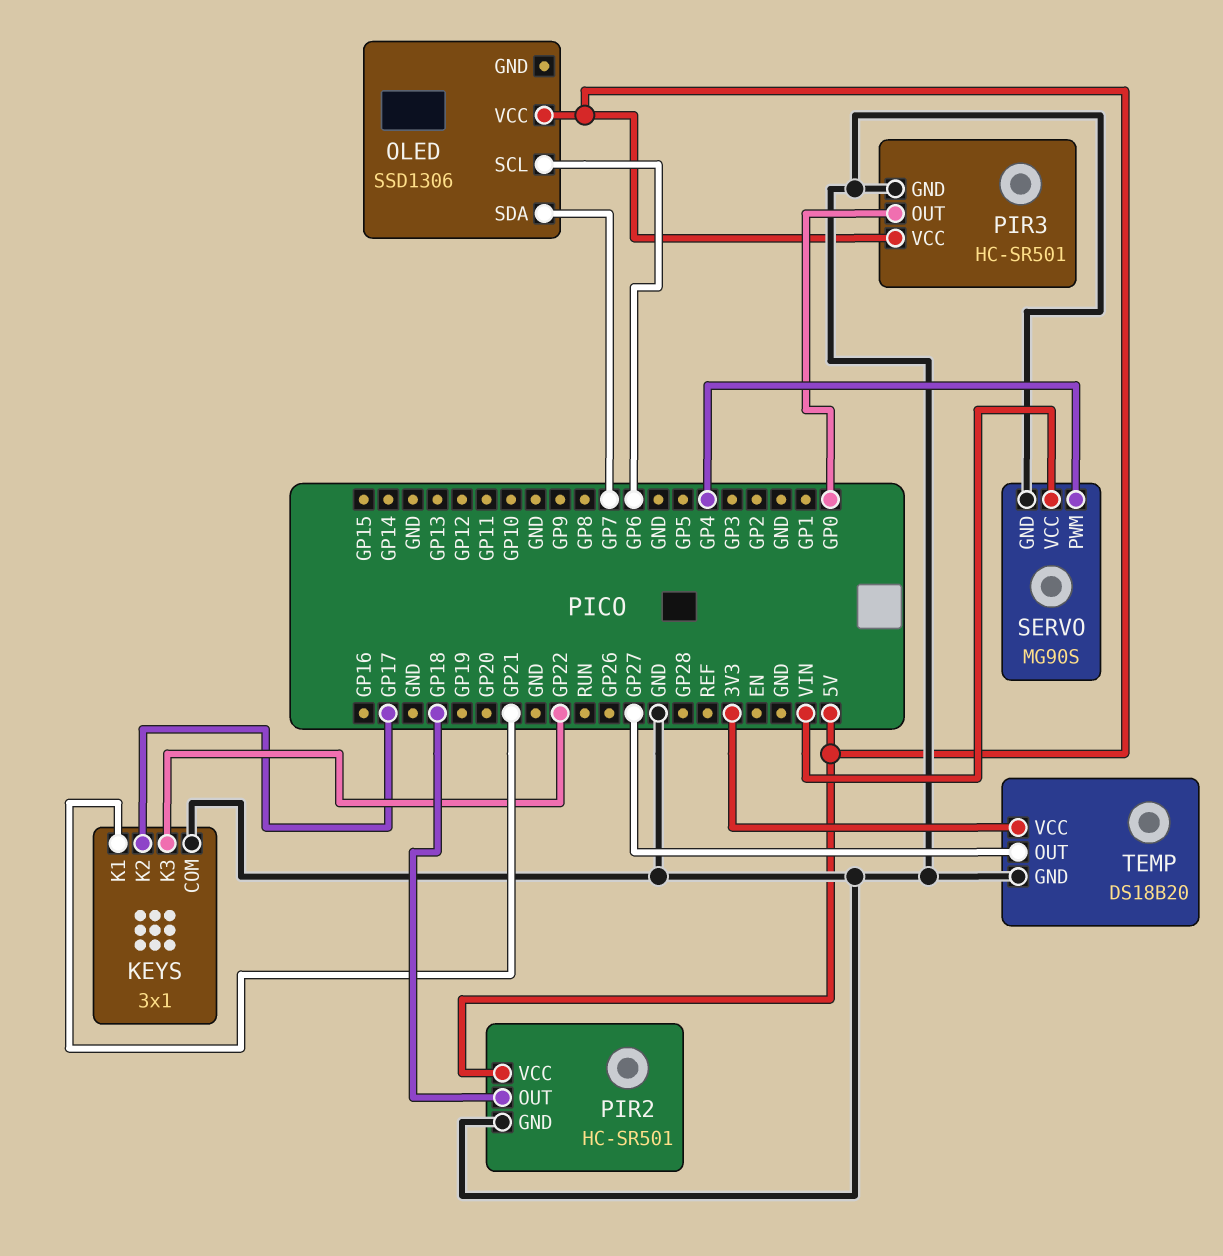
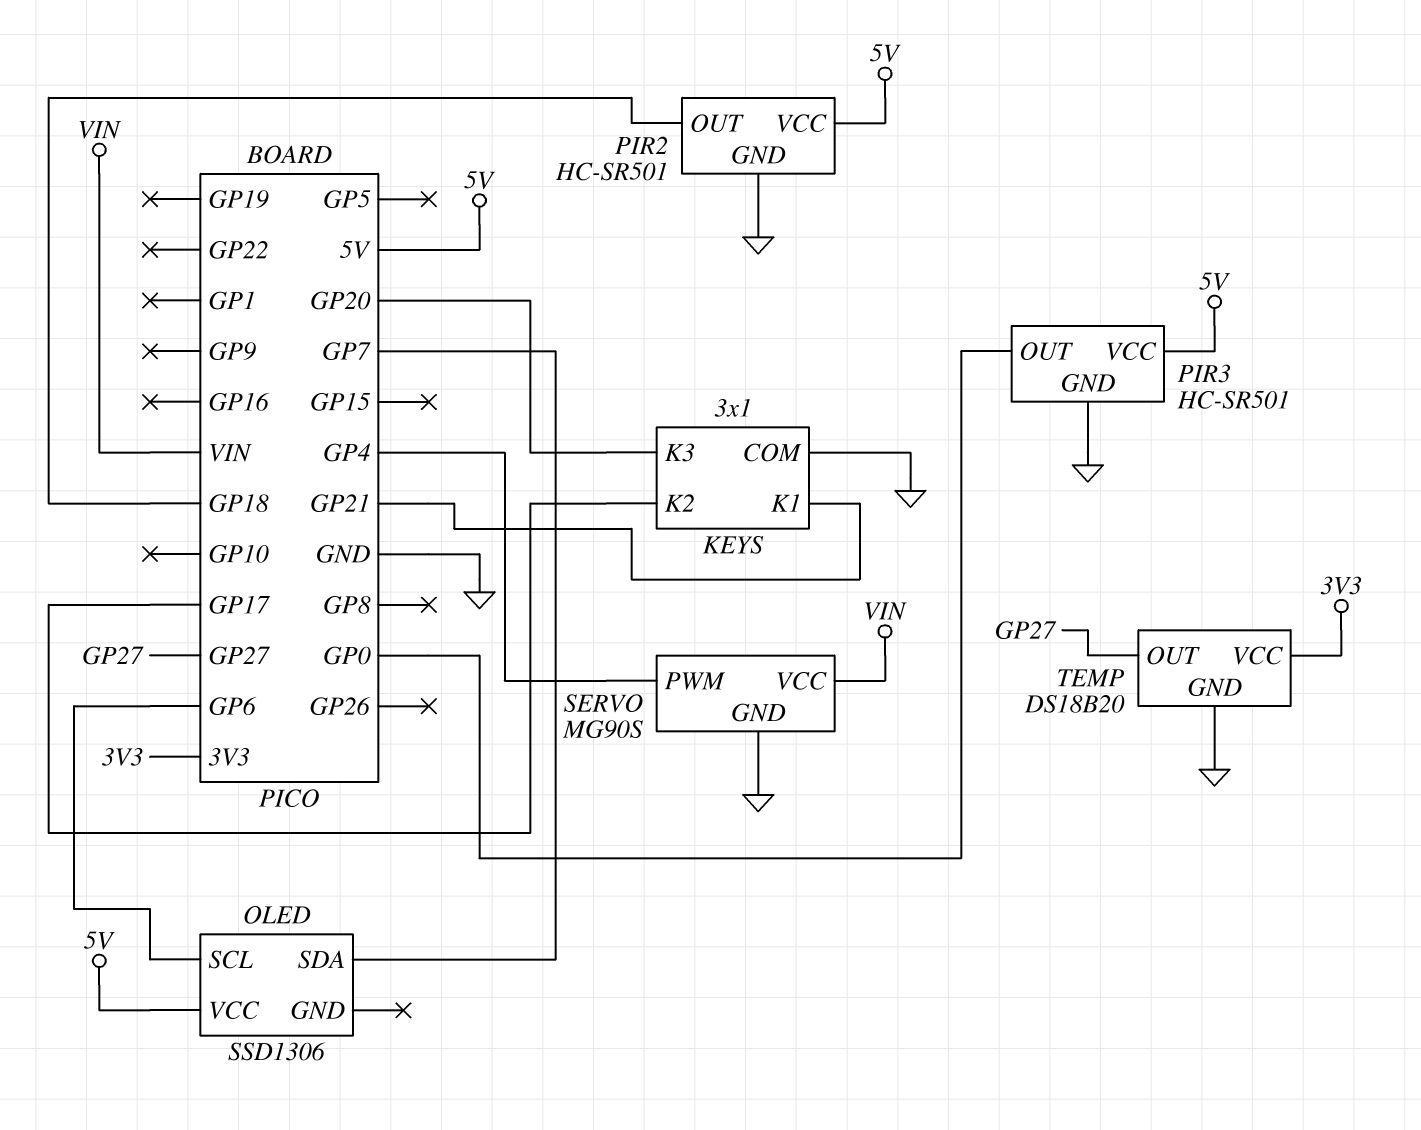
KEYS pin K3: GP22 -> GP20

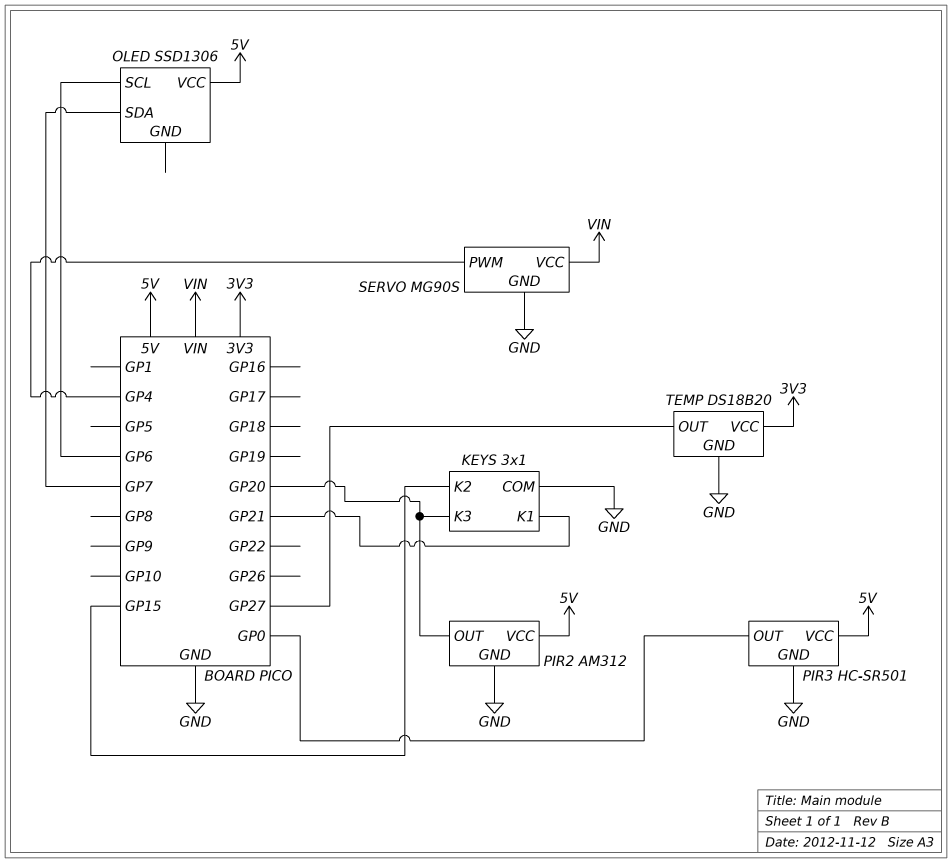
KEYS pin K2: GP17 -> GP15
PIR2: HC-SR501 -> AM312
PIR2 pin OUT: GP18 -> GP20

